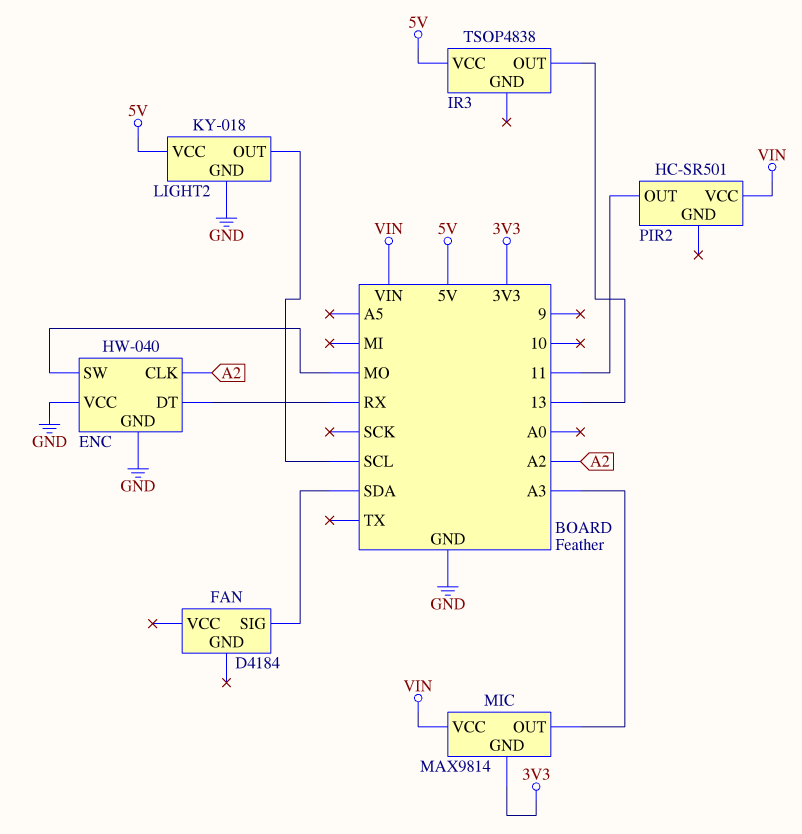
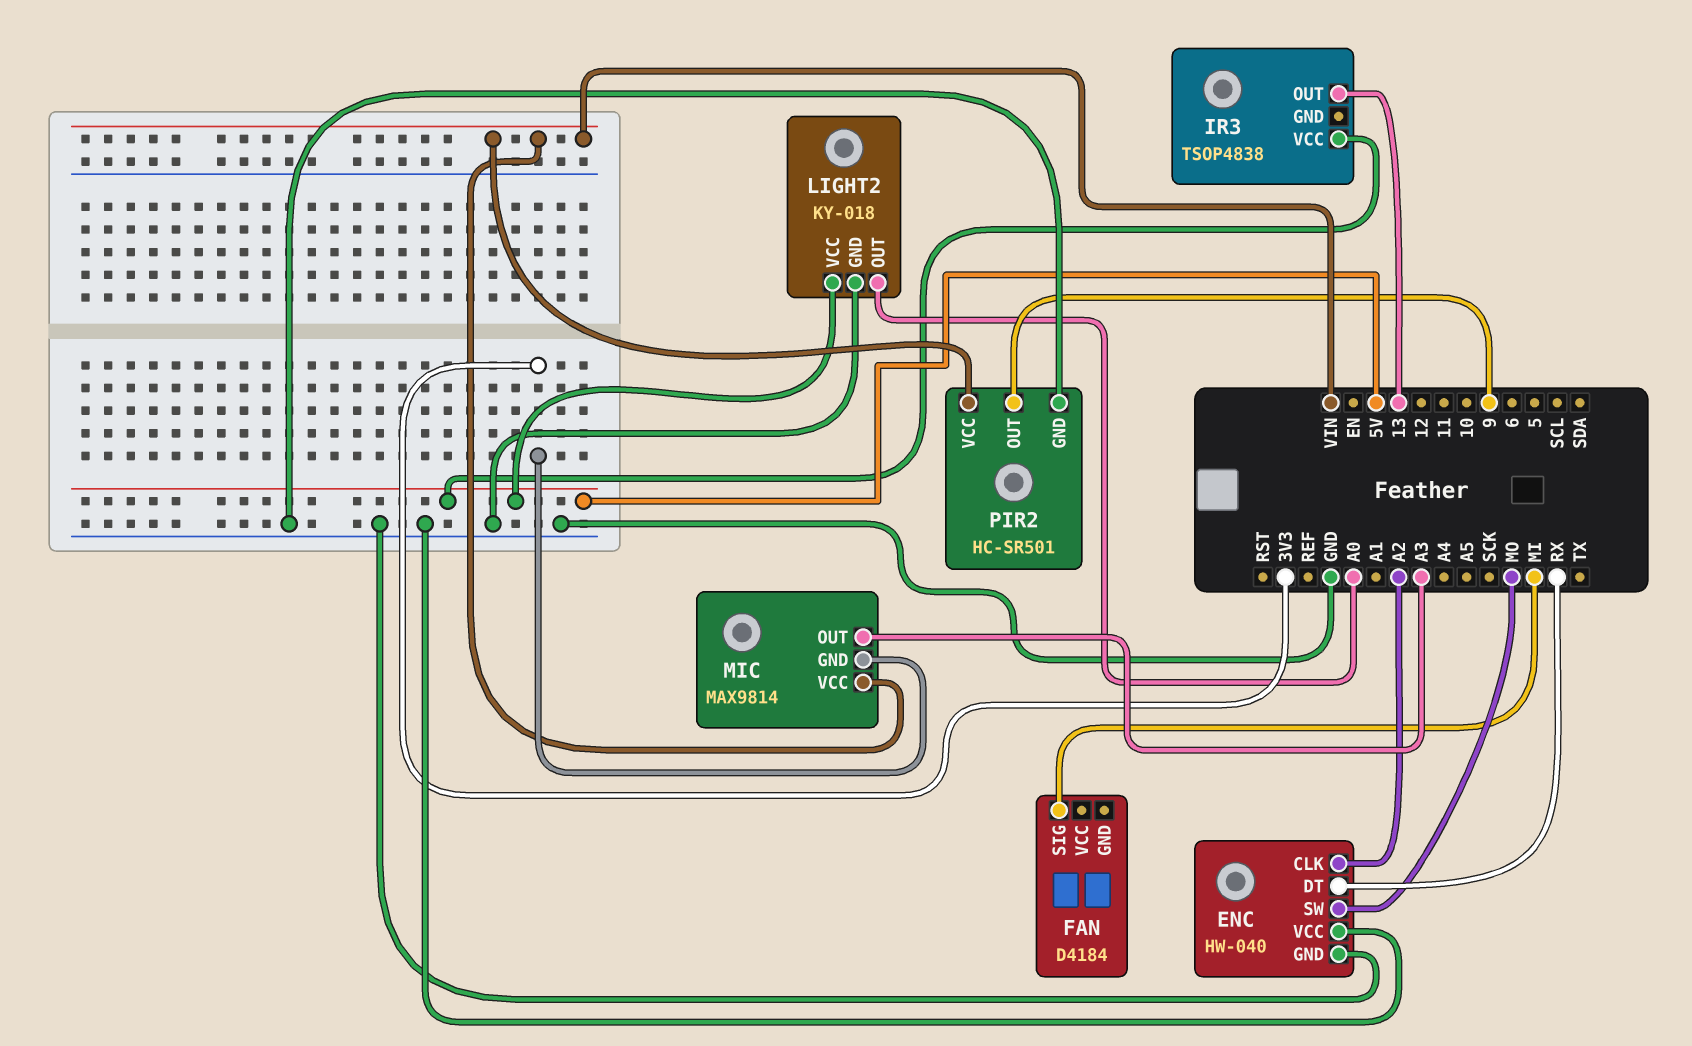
FAN pin SIG: SDA -> MI
LIGHT2 pin OUT: SCL -> A0
PIR2 pin GND: none -> GND
PIR2 pin OUT: 11 -> 9

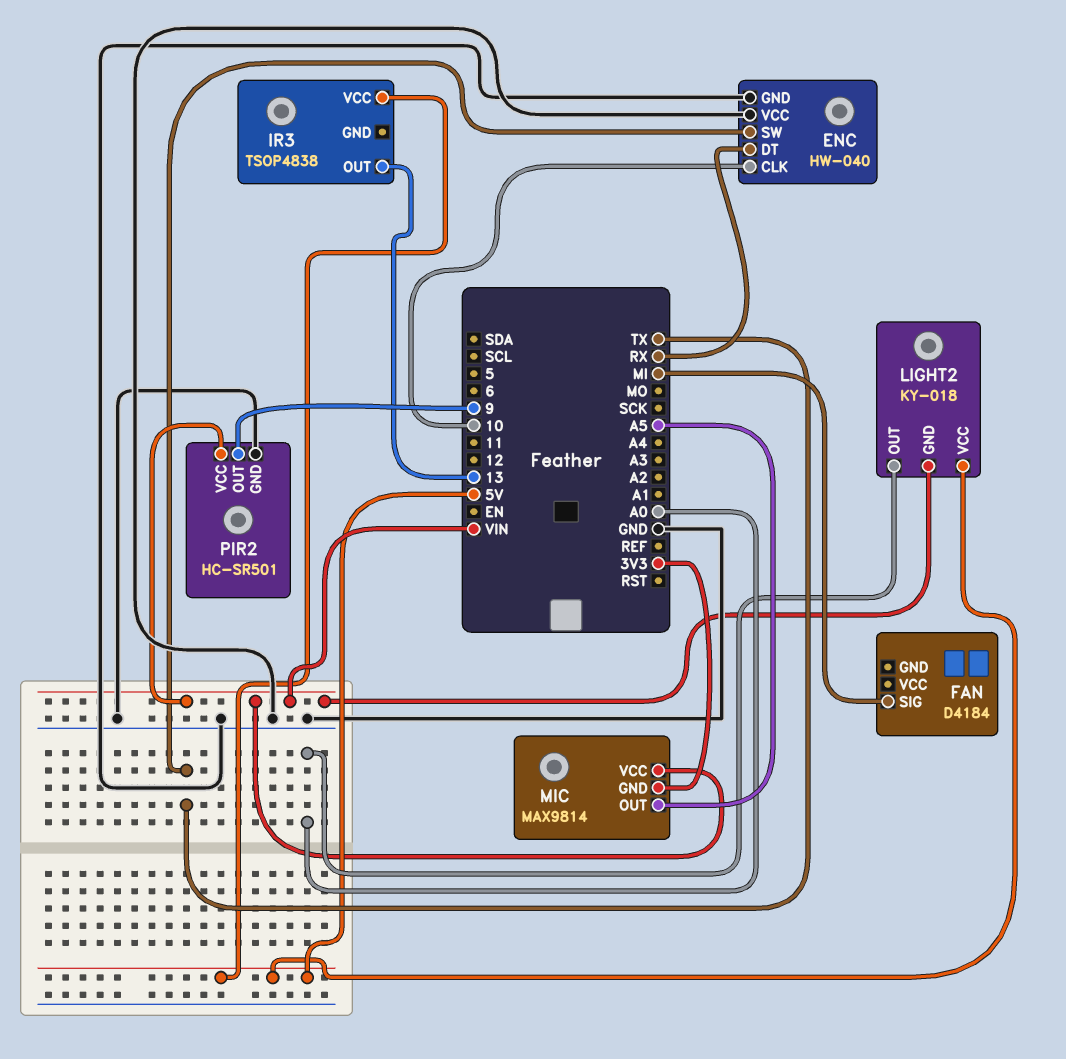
ENC pin CLK: A2 -> 10
ENC pin SW: MO -> TX
LIGHT2 pin GND: GND -> VIN
MIC pin OUT: A3 -> A5

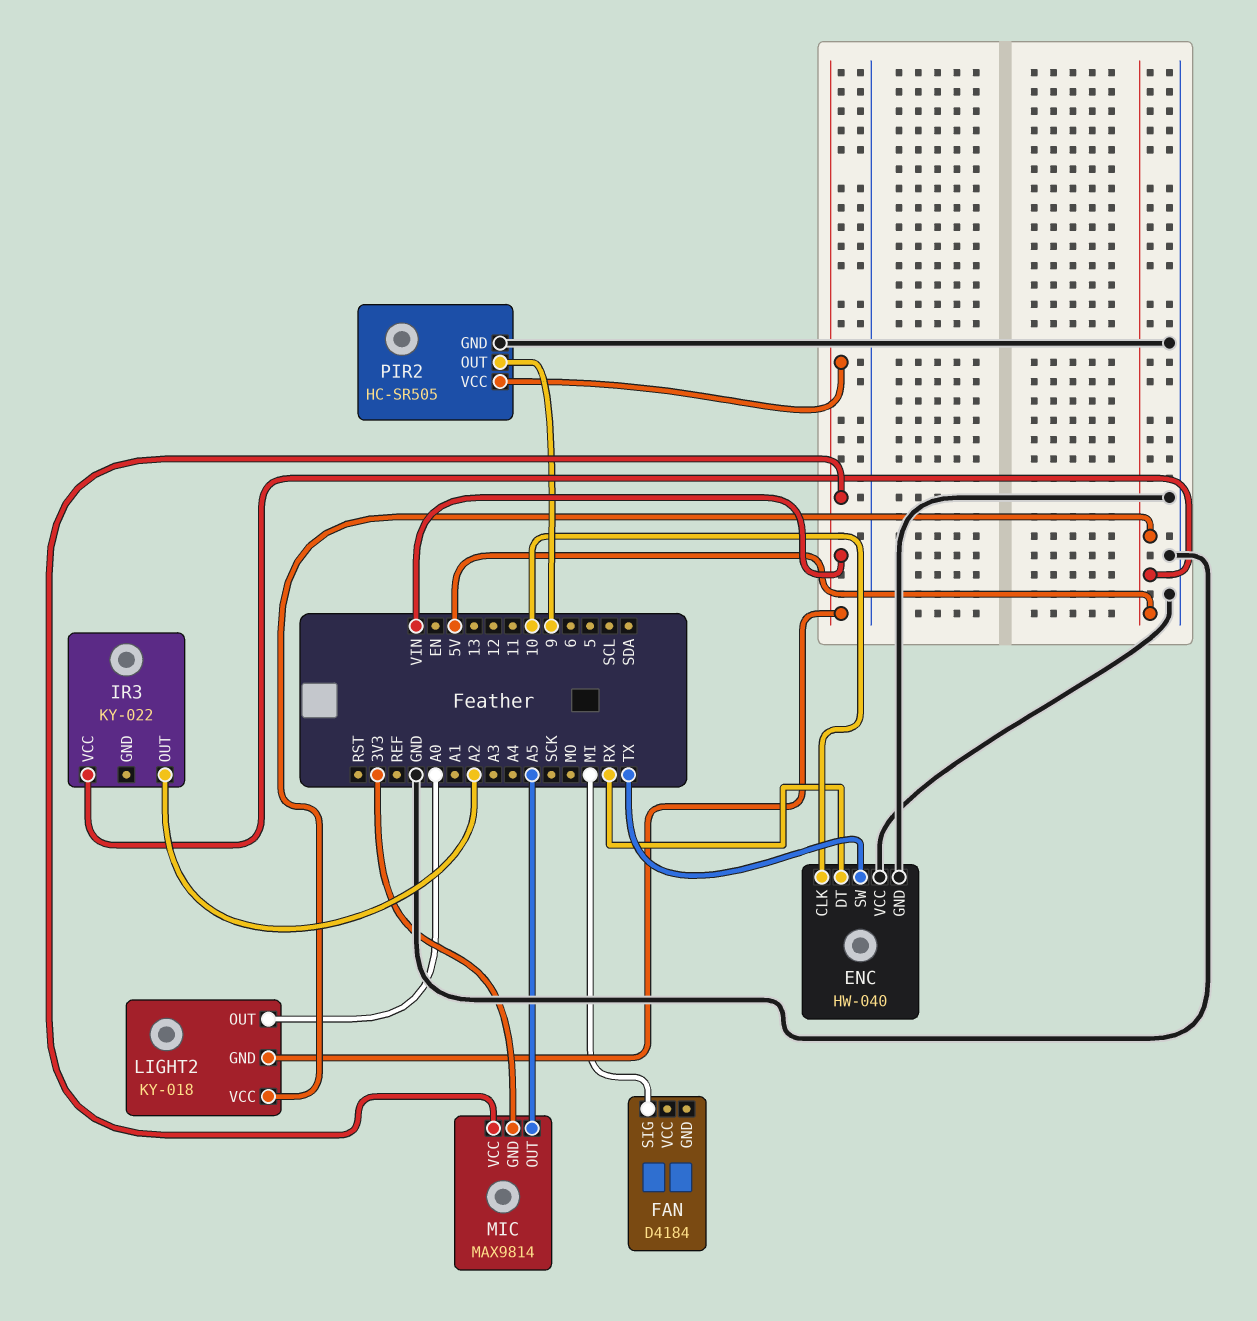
IR3: TSOP4838 -> KY-022
IR3 pin OUT: 13 -> A2
PIR2: HC-SR501 -> HC-SR505

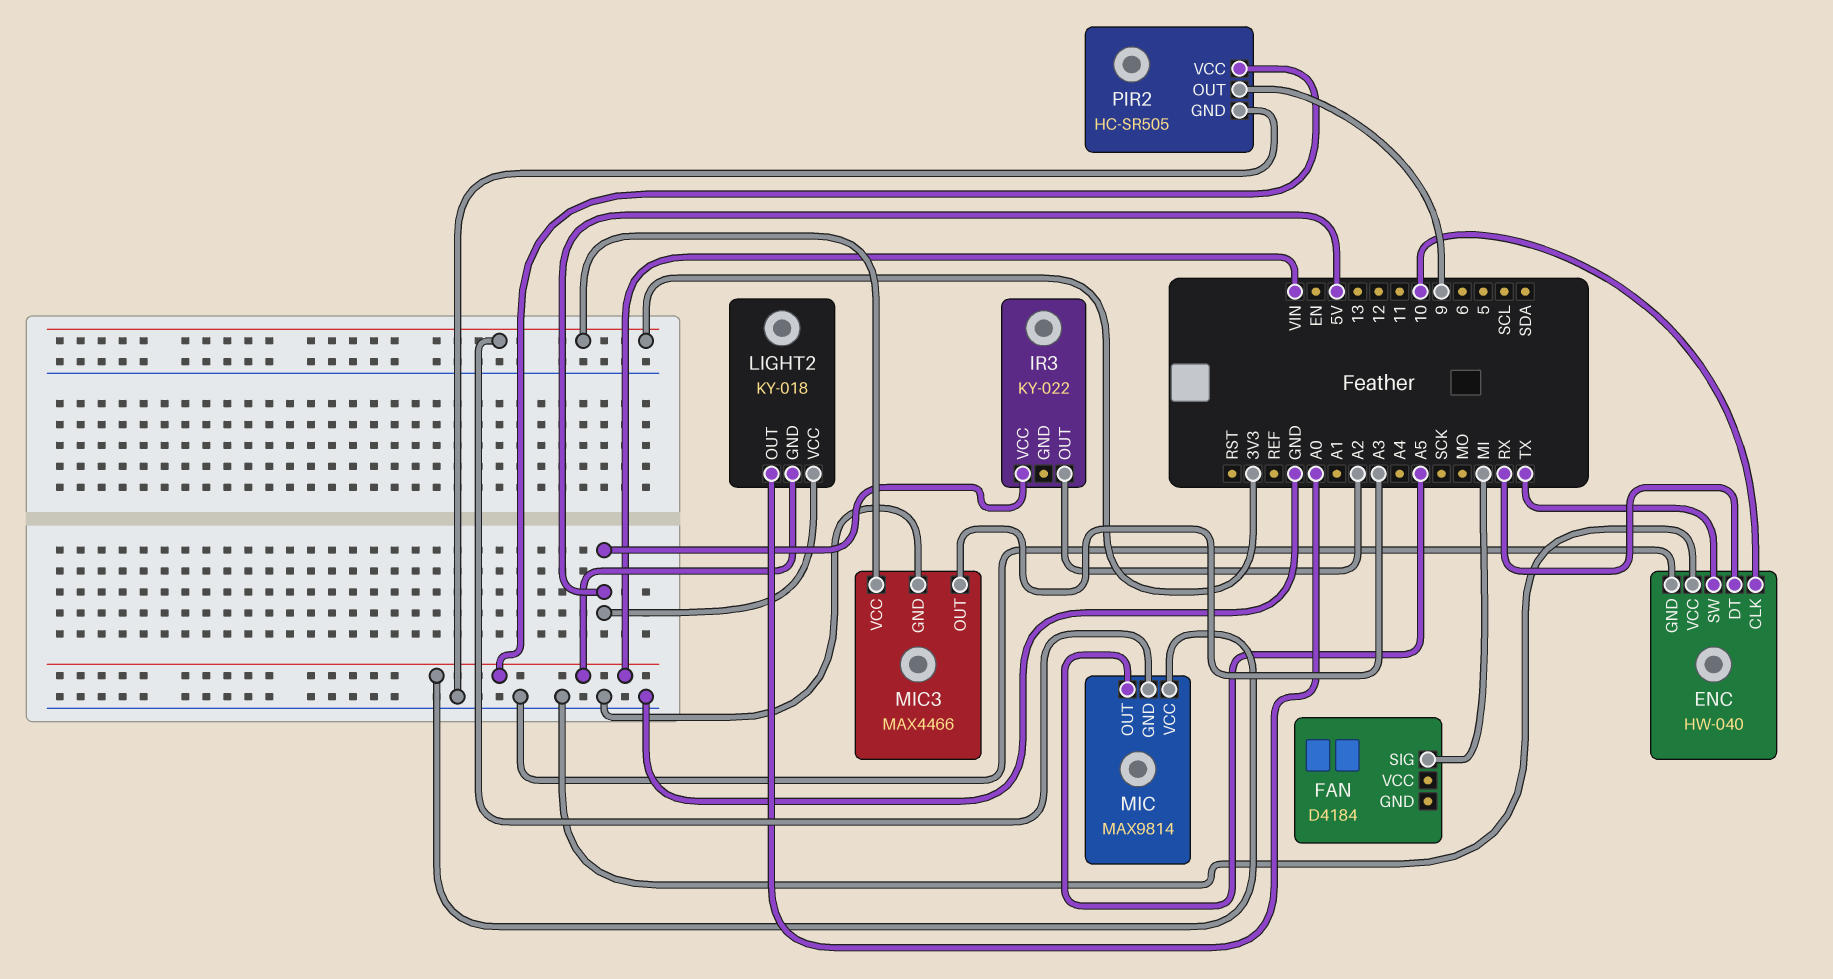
MIC3: none -> MAX4466
MIC3 pin GND: none -> GND
MIC3 pin OUT: none -> A3
MIC3 pin VCC: none -> 3V3

